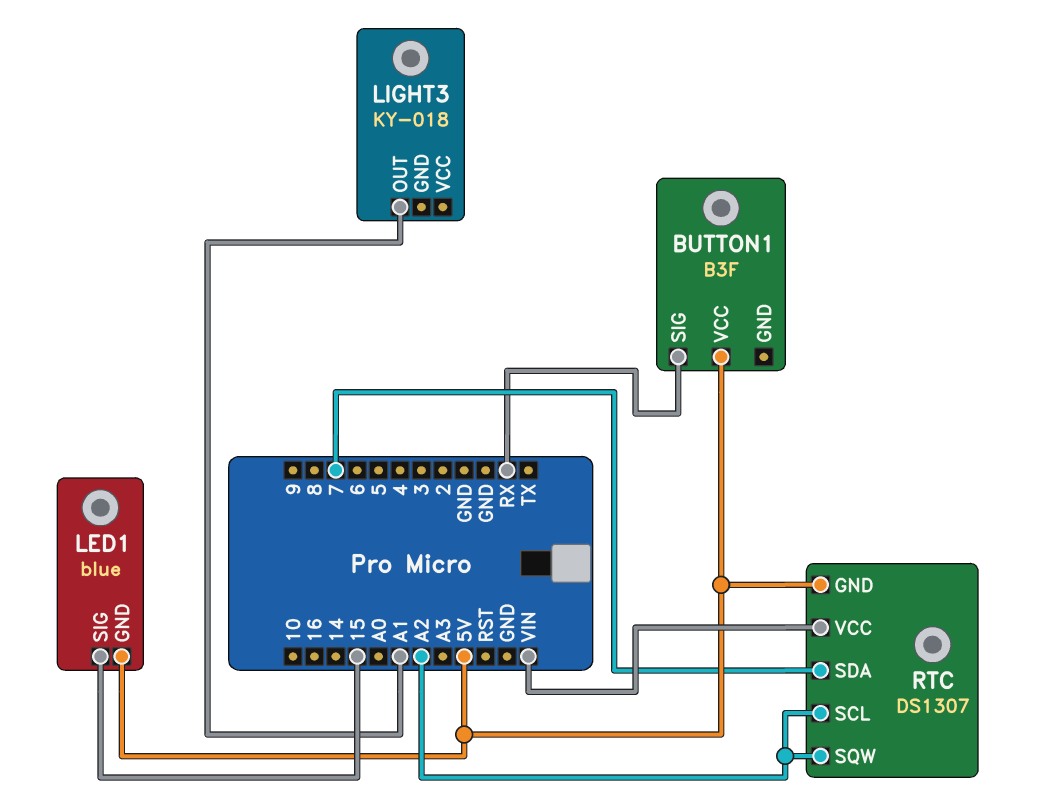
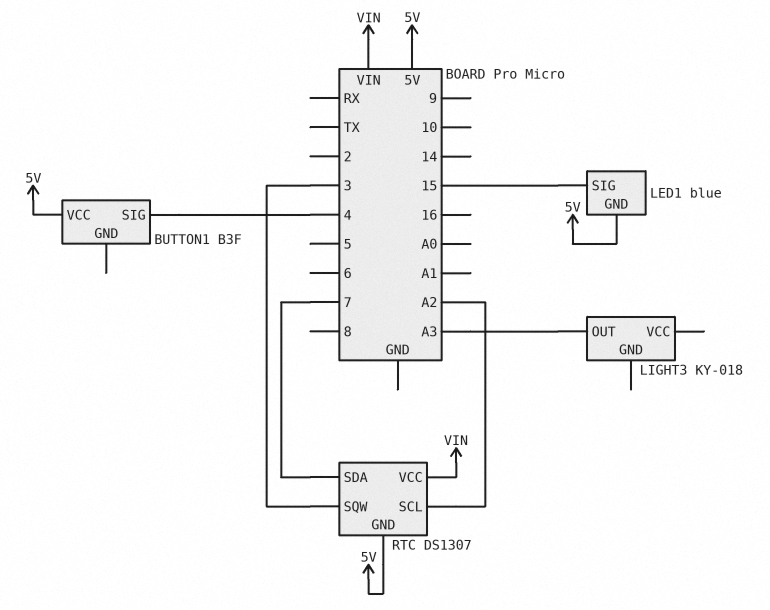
BUTTON1 pin SIG: RX -> 4
LIGHT3 pin OUT: A1 -> A3
RTC pin SQW: A2 -> 3

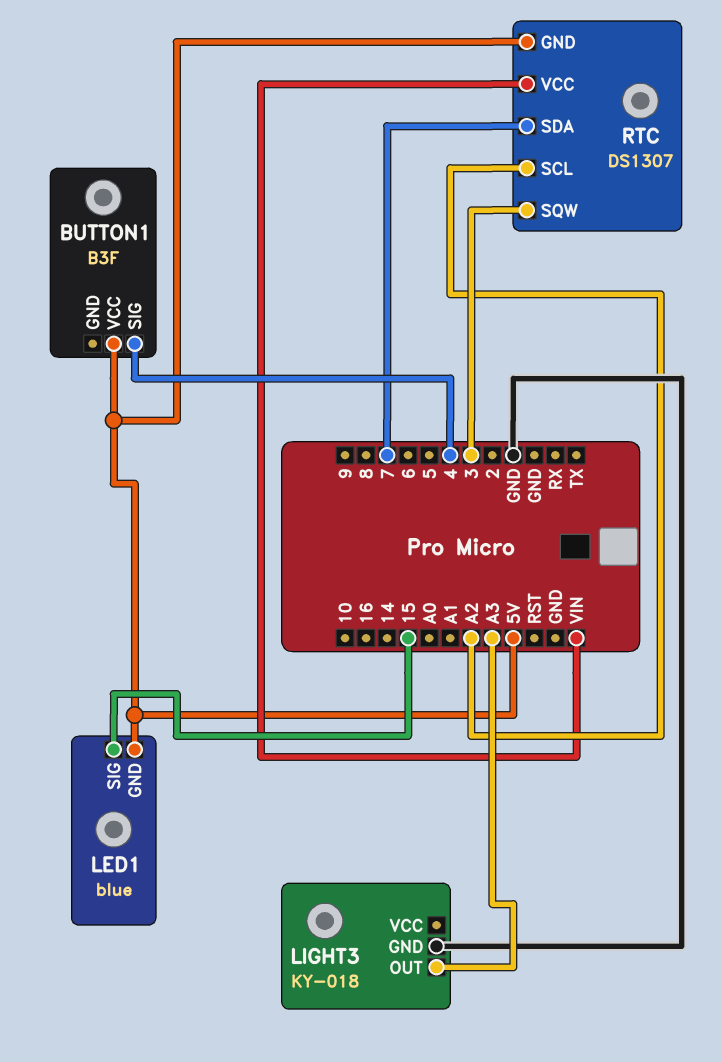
LIGHT3 pin GND: none -> GND

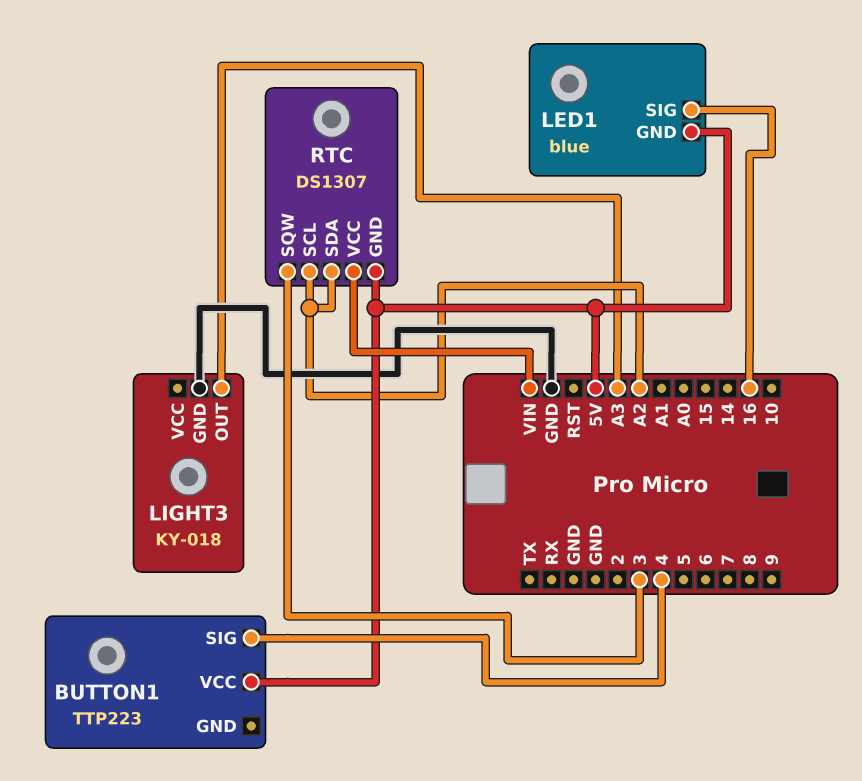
BUTTON1: B3F -> TTP223
LED1 pin SIG: 15 -> 16
RTC pin SDA: 7 -> A2

